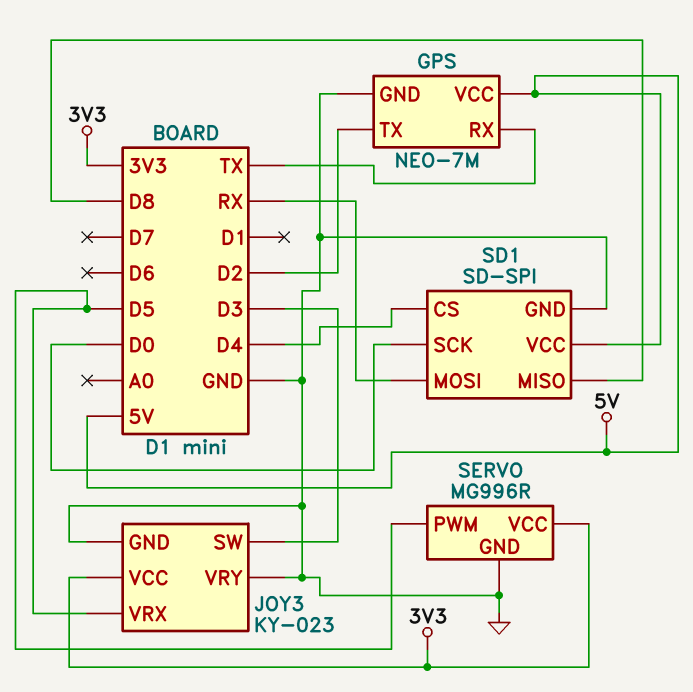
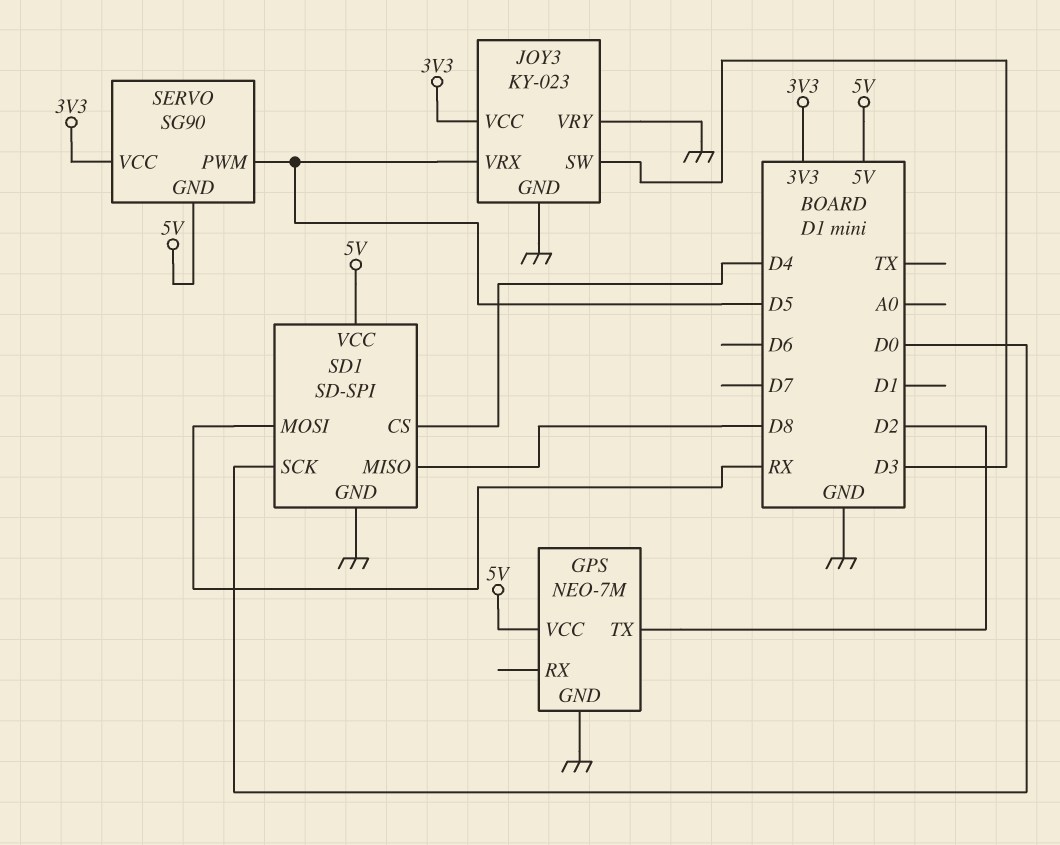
GPS pin RX: TX -> none
SERVO: MG996R -> SG90
SERVO pin GND: GND -> 5V

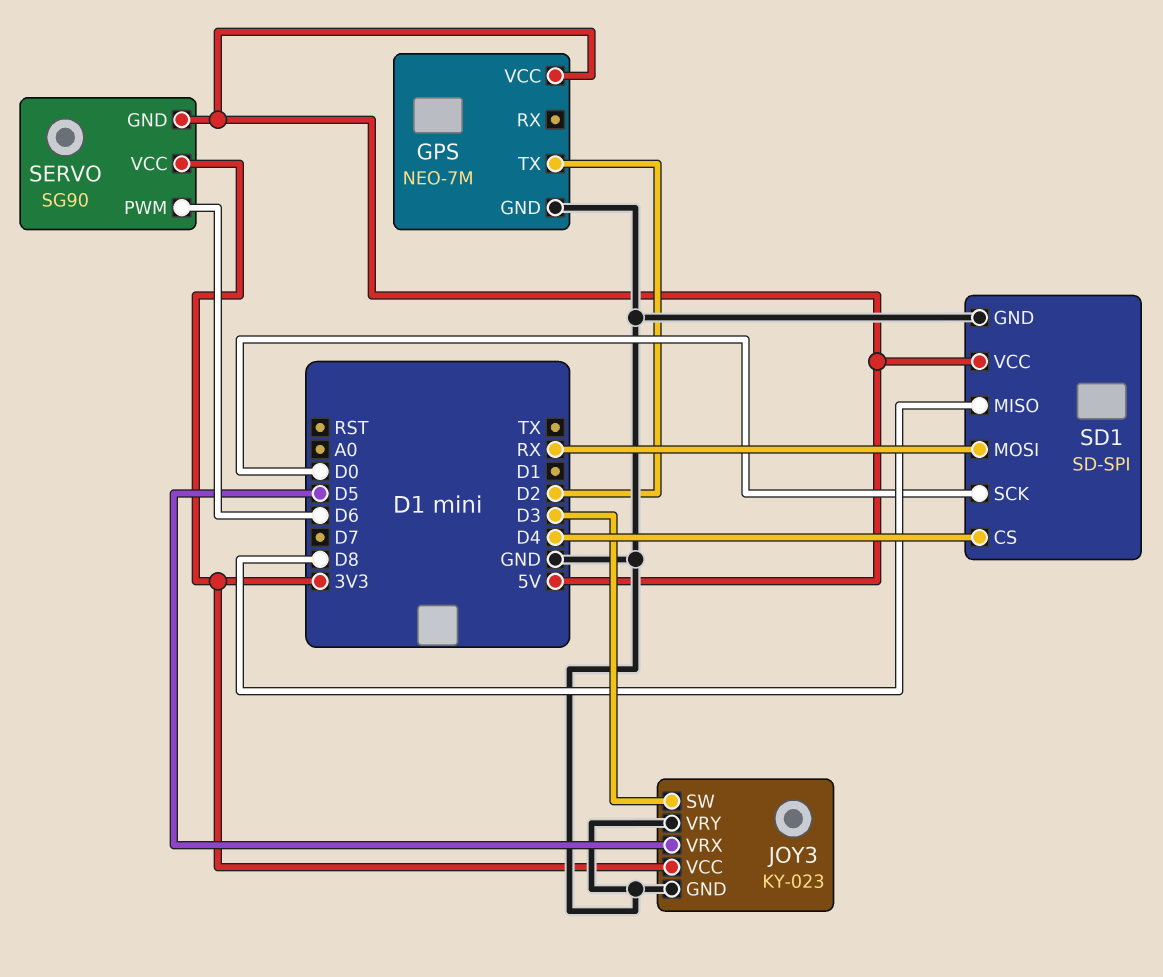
SERVO pin PWM: D5 -> D6

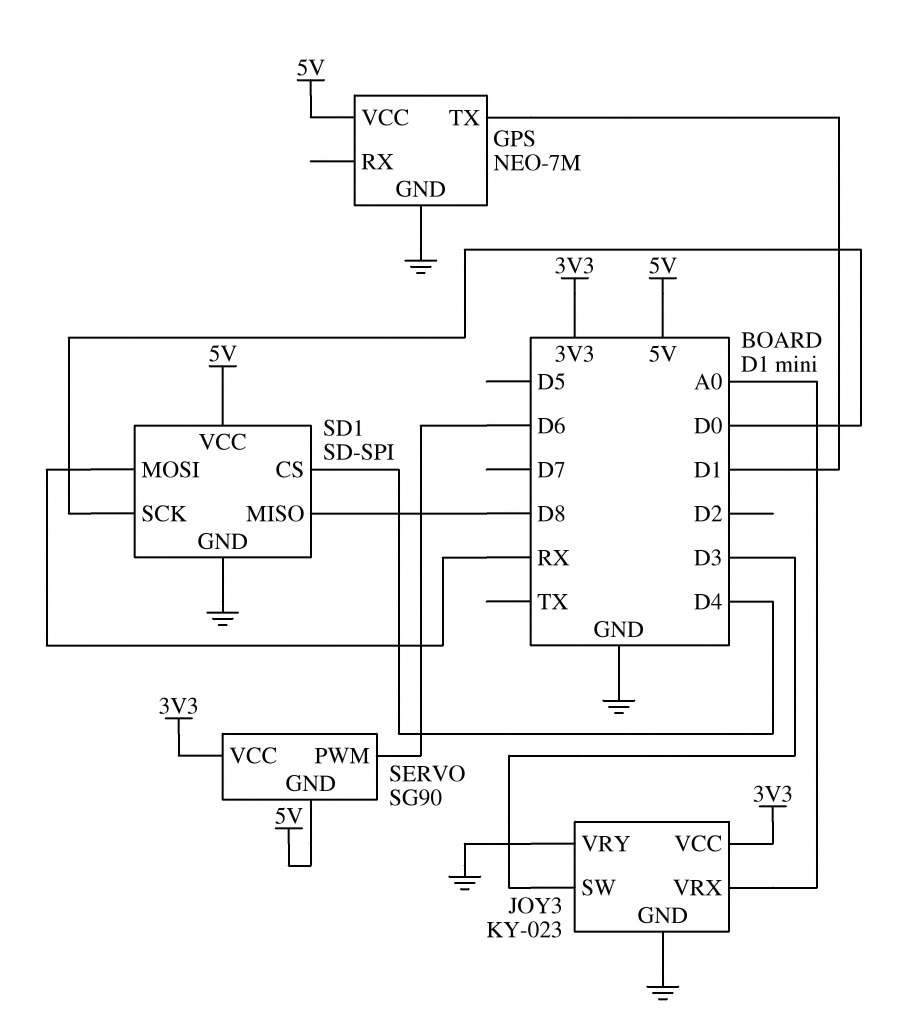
GPS pin TX: D2 -> D1
JOY3 pin VRX: D5 -> A0

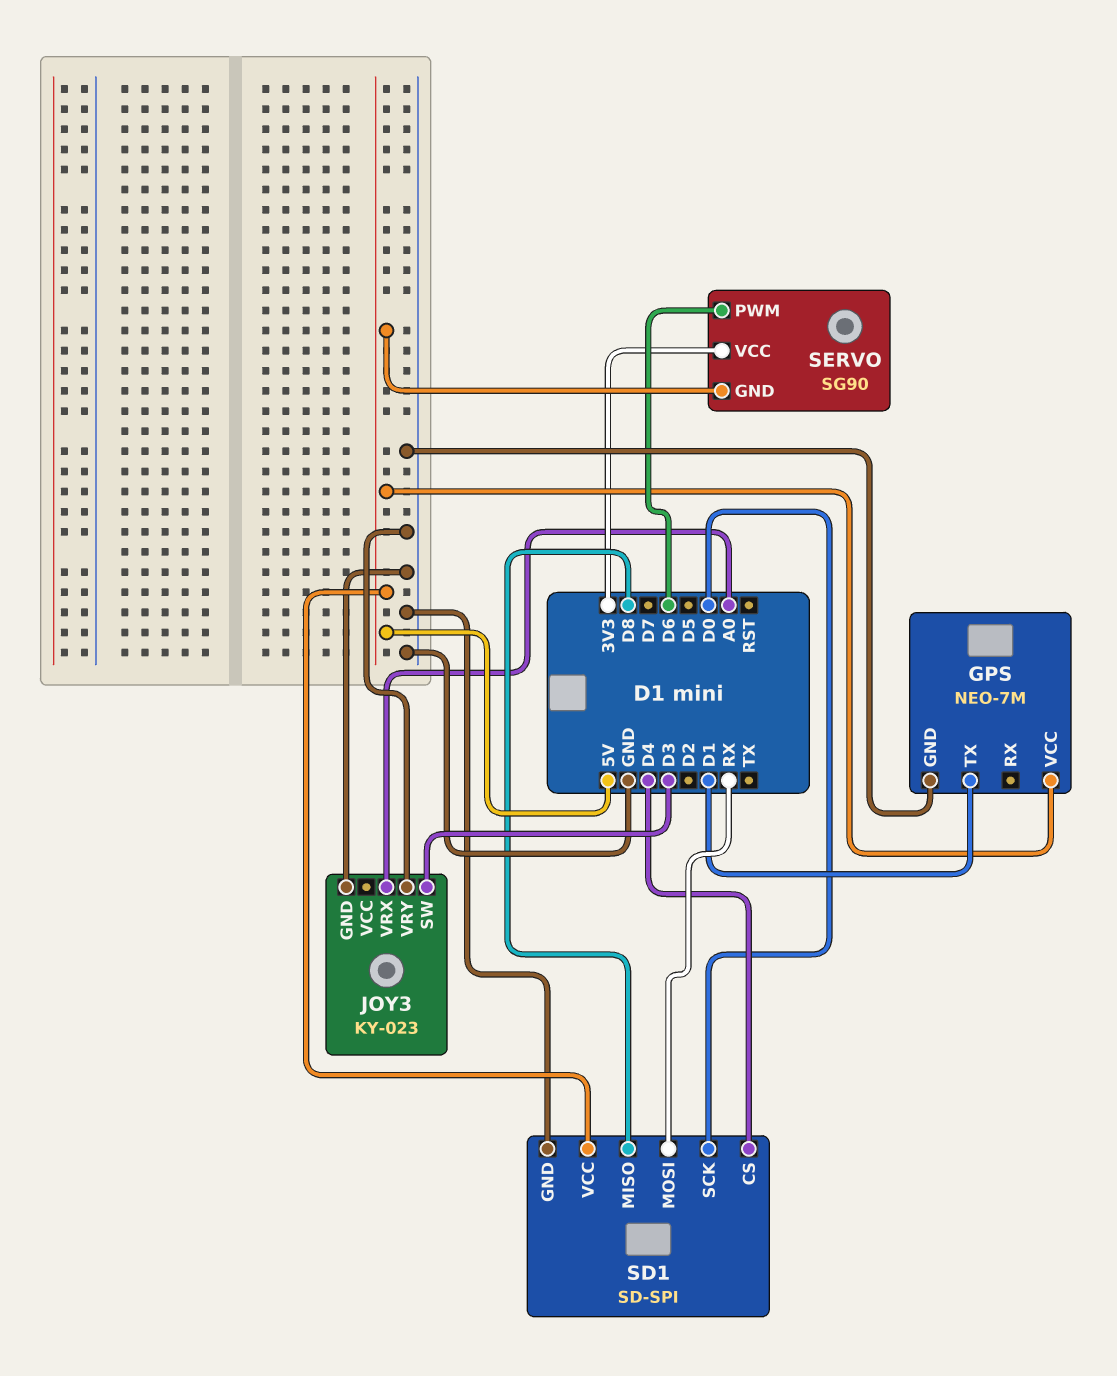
JOY3 pin VCC: 3V3 -> none

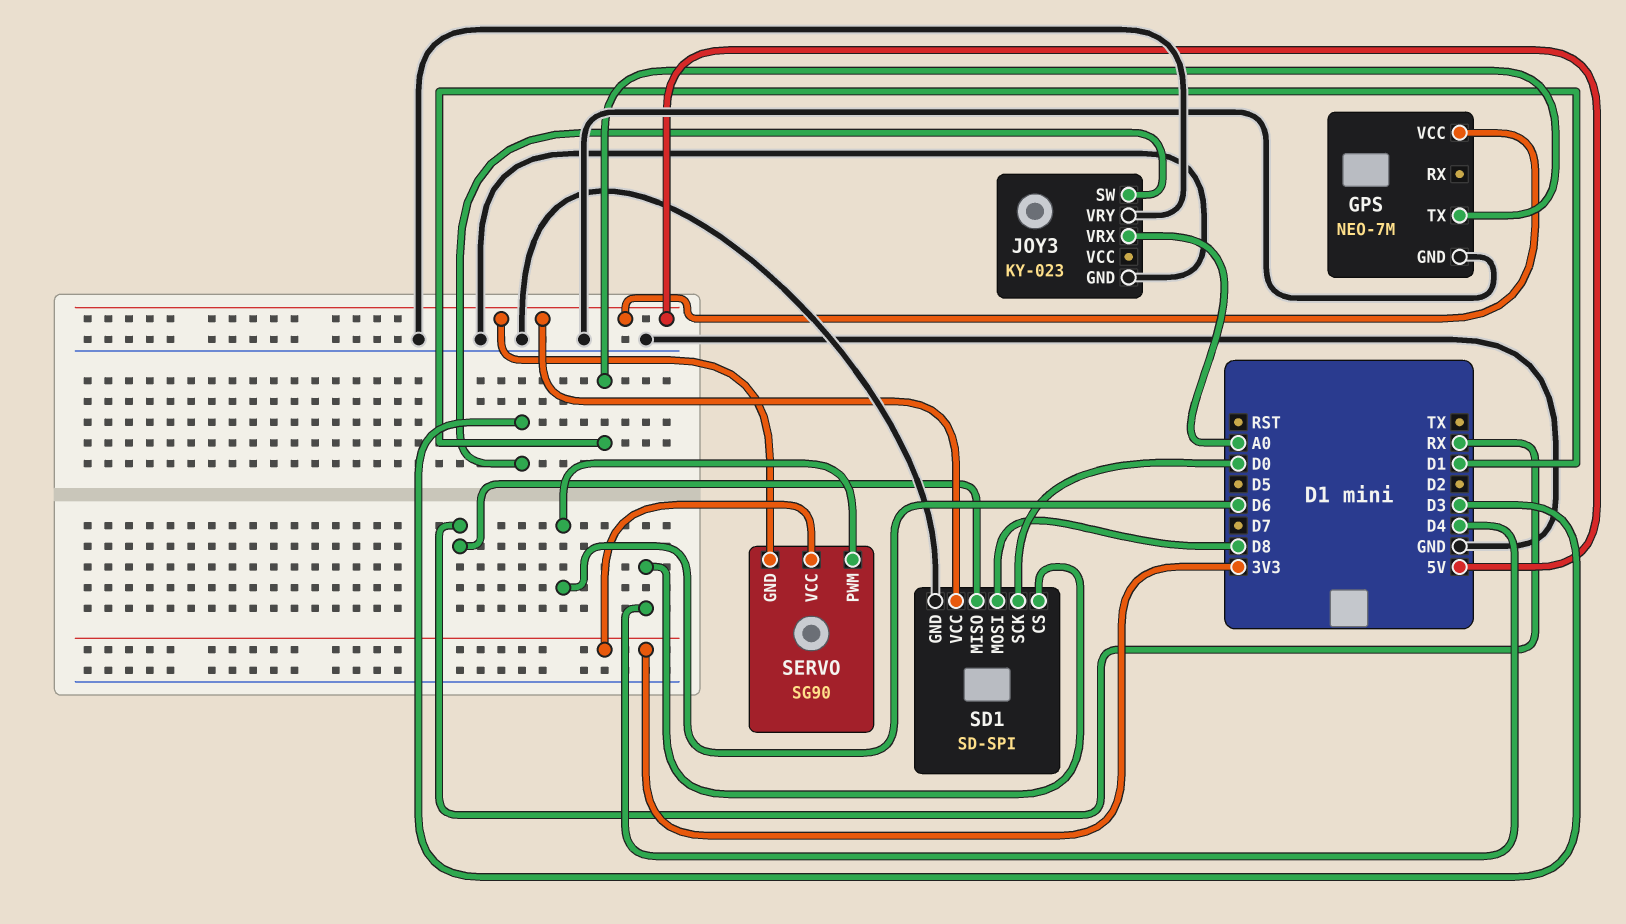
SD1 pin MISO: D8 -> RX
SD1 pin MOSI: RX -> D8

